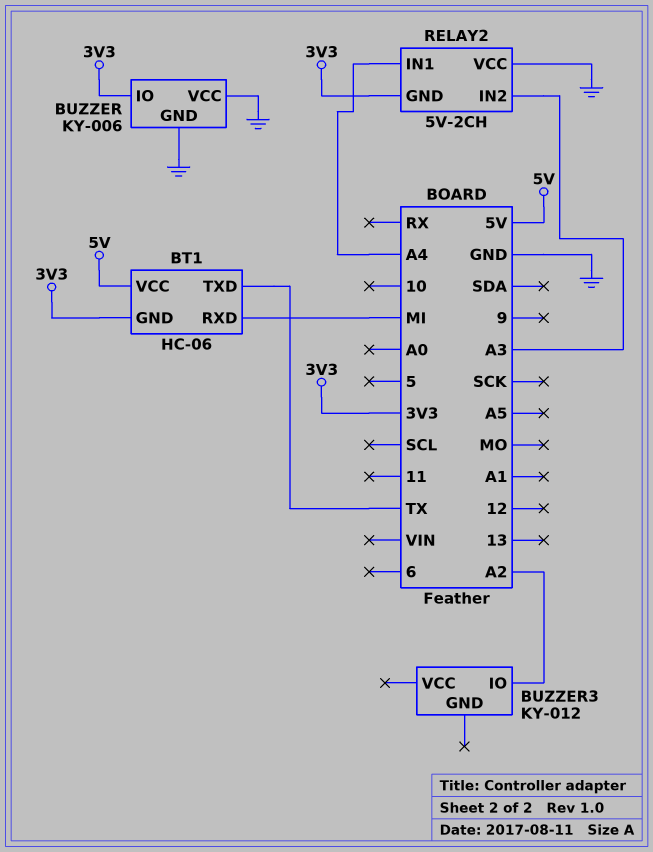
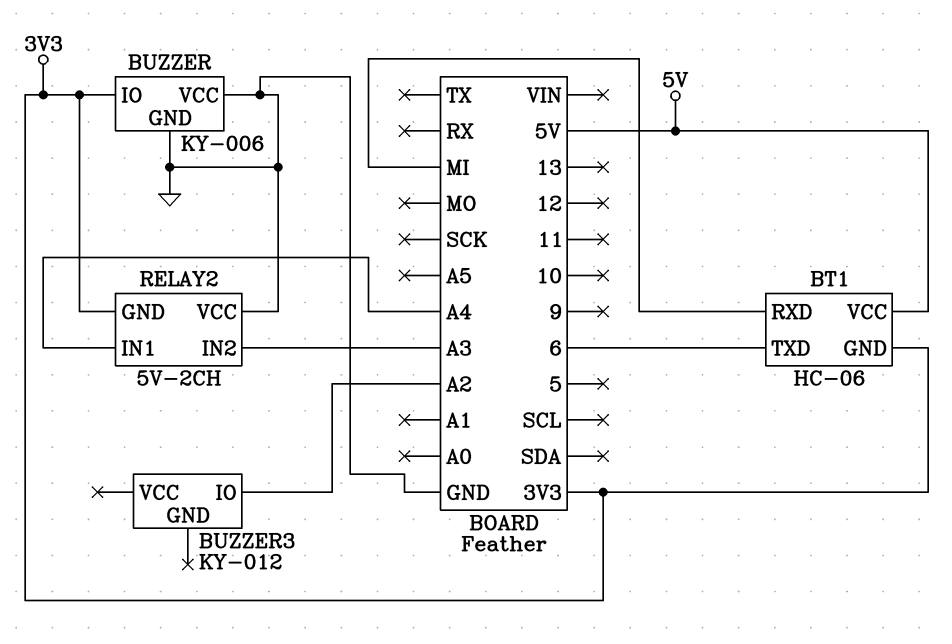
BT1 pin TXD: TX -> 6

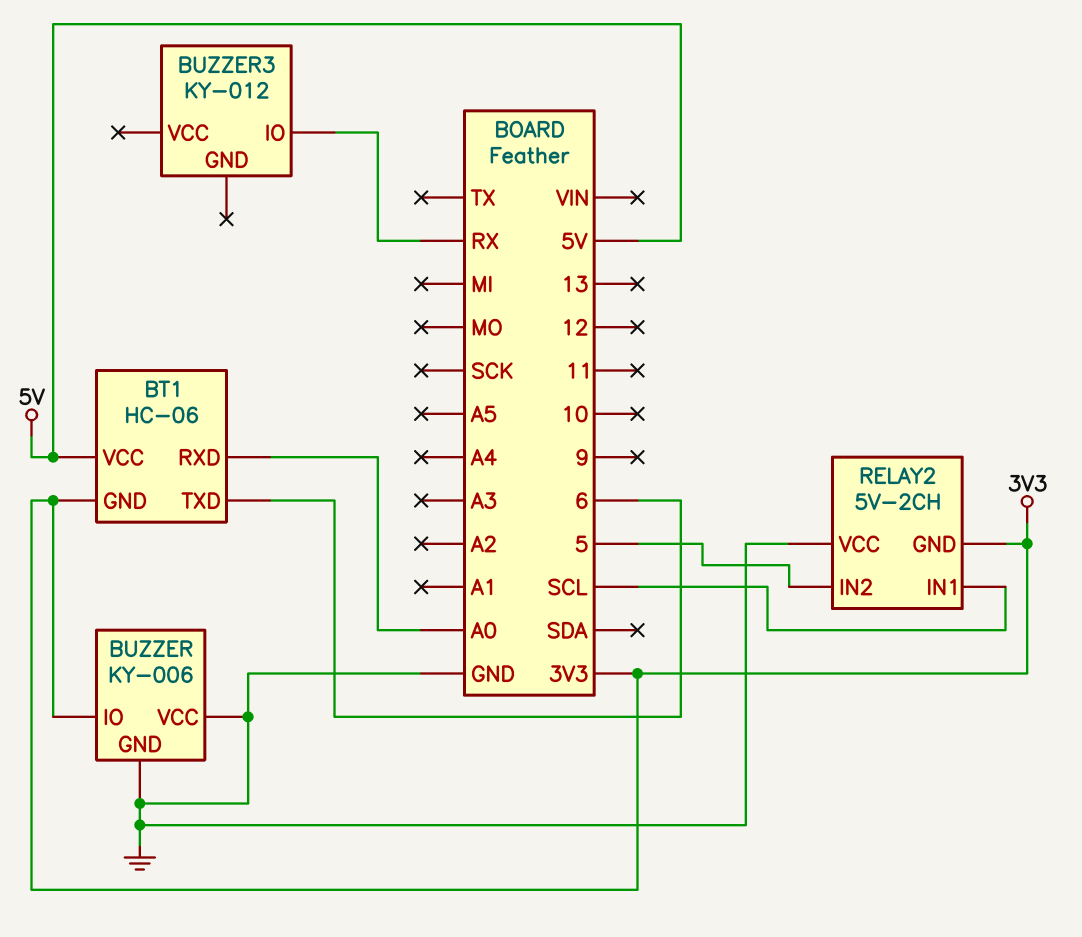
BT1 pin RXD: MI -> A0
BUZZER3 pin IO: A2 -> RX
RELAY2 pin IN1: A4 -> SCL
RELAY2 pin IN2: A3 -> 5

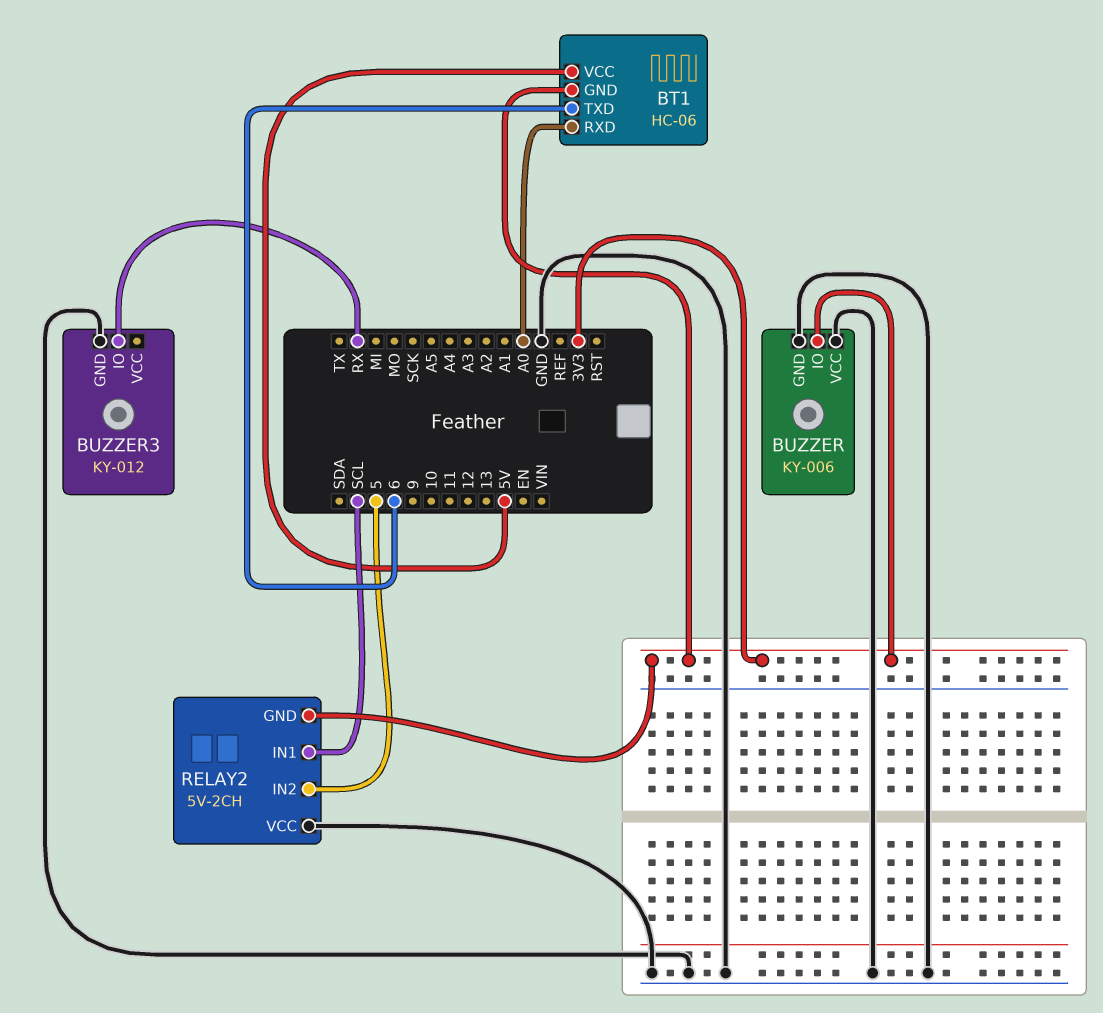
BUZZER3 pin GND: none -> GND

